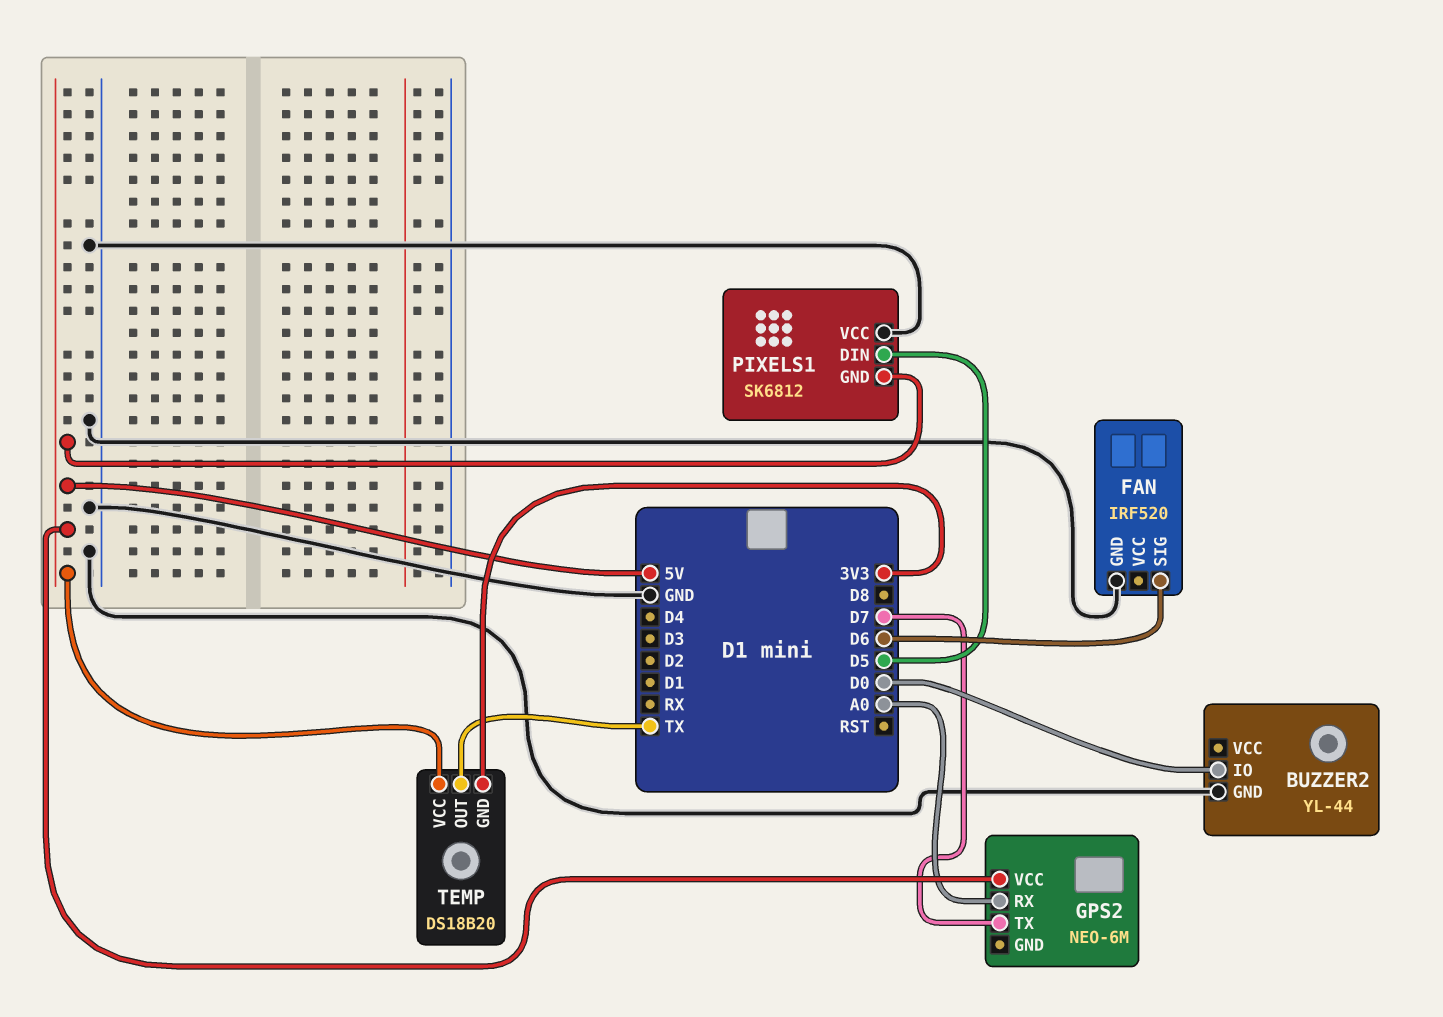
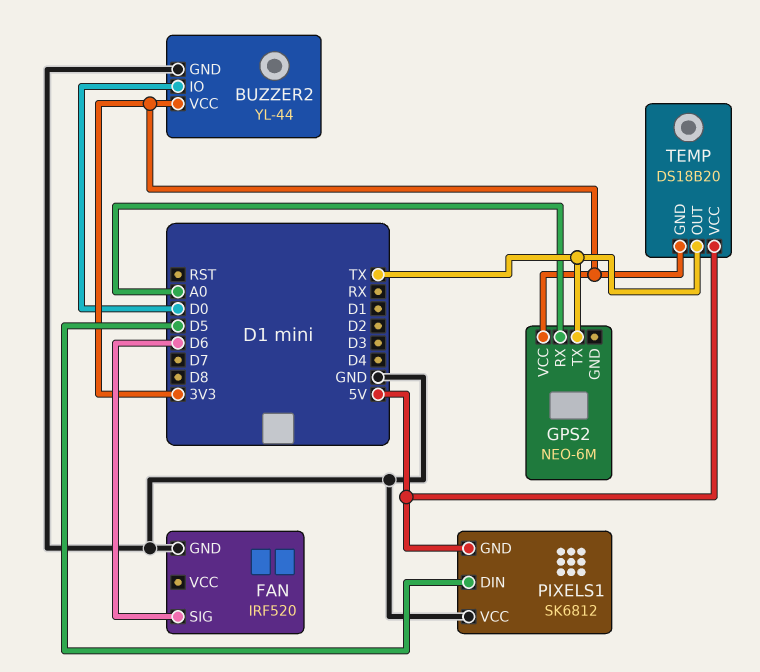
BUZZER2 pin VCC: none -> 3V3
GPS2 pin TX: D7 -> TX
GPS2 pin VCC: 5V -> 3V3

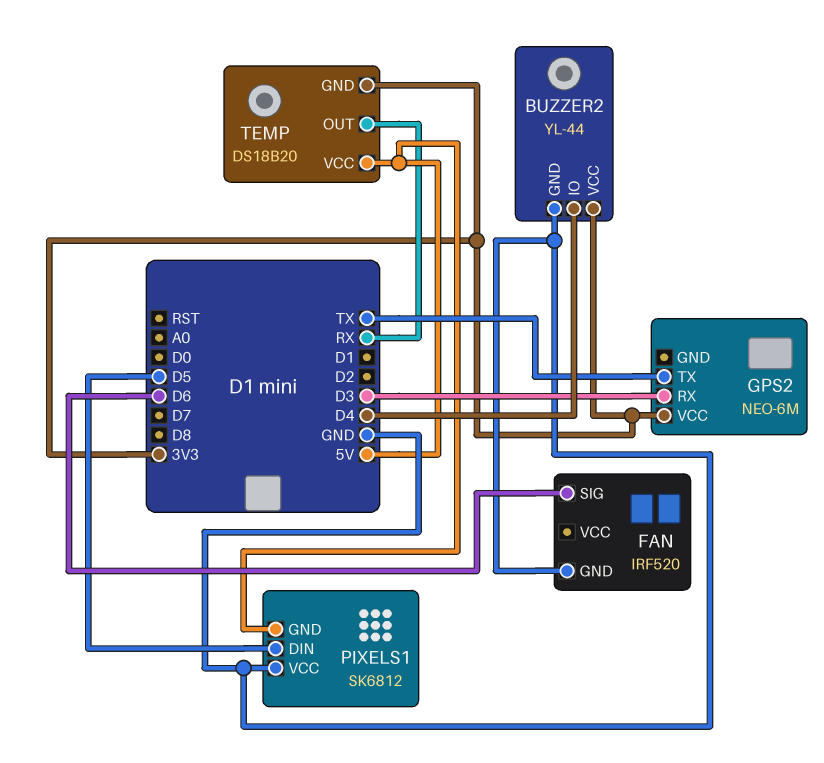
BUZZER2 pin IO: D0 -> D4
GPS2 pin RX: A0 -> D3
TEMP pin OUT: TX -> RX

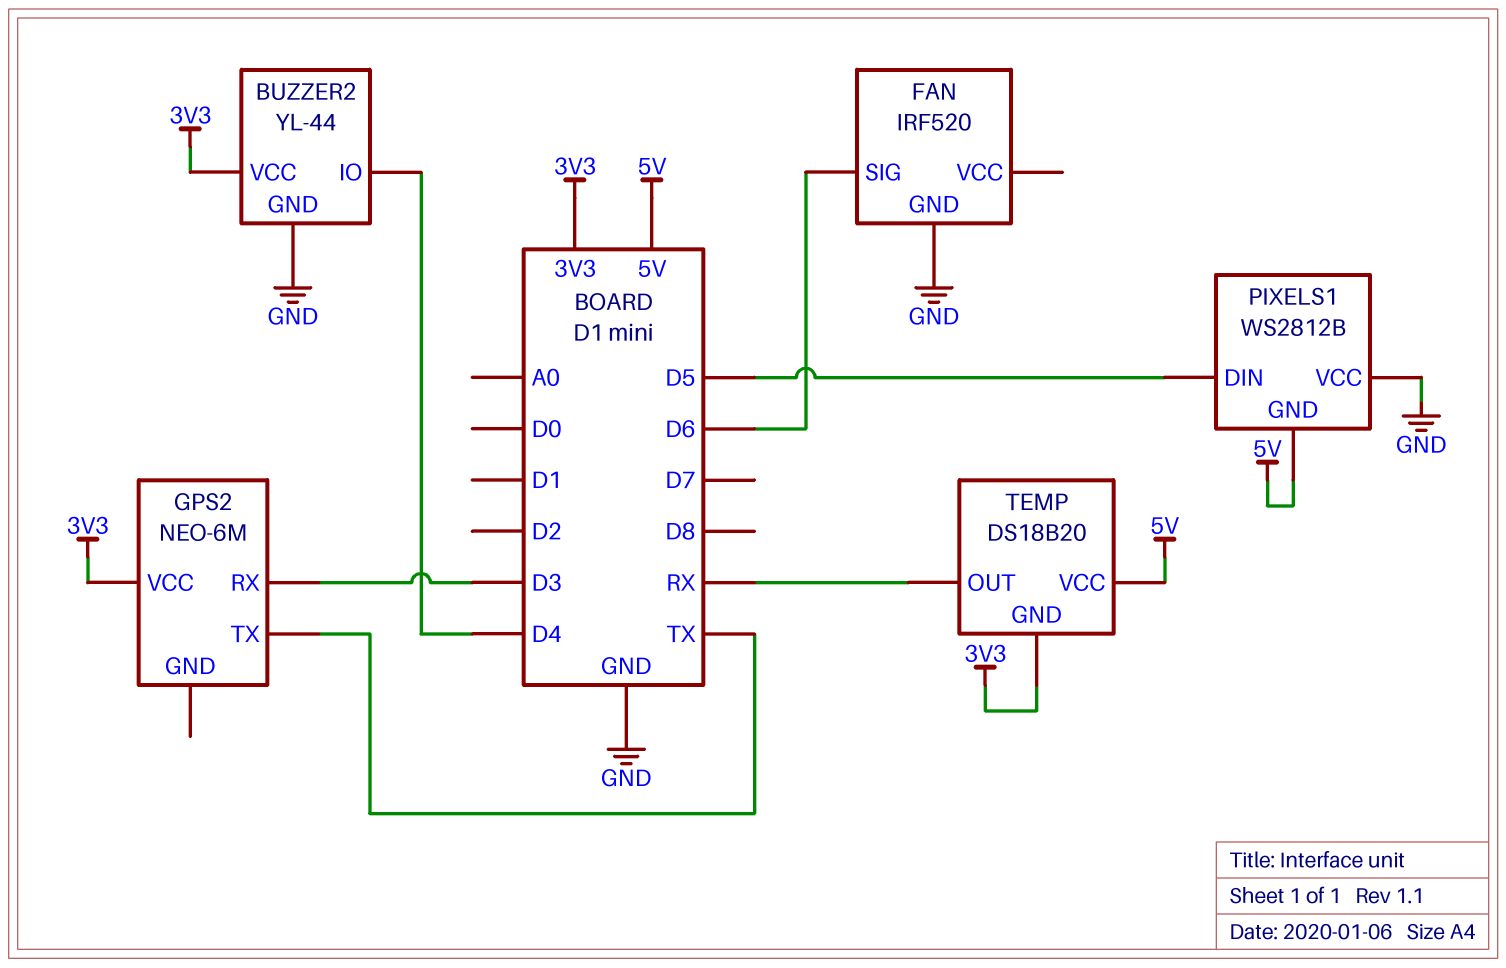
PIXELS1: SK6812 -> WS2812B

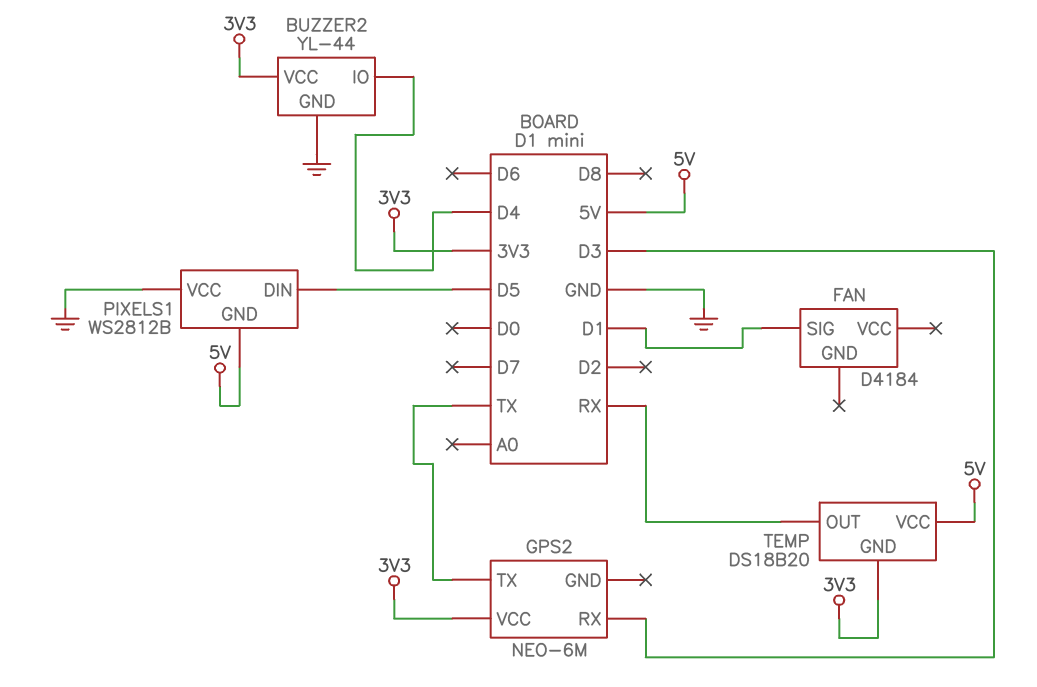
FAN: IRF520 -> D4184
FAN pin GND: GND -> none
FAN pin SIG: D6 -> D1

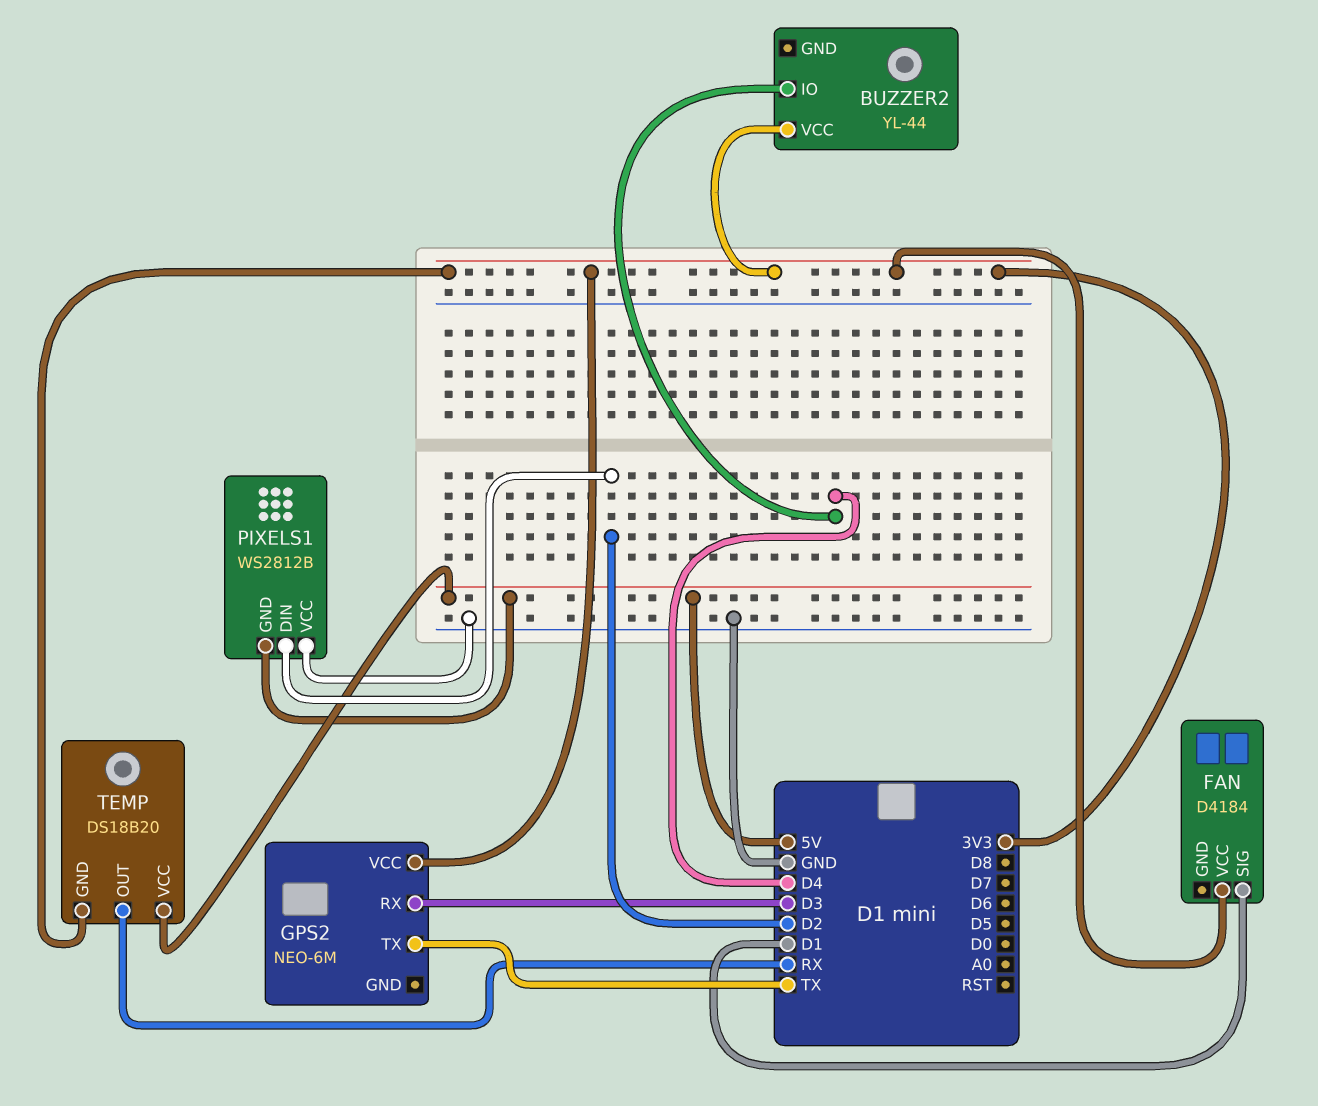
BUZZER2 pin GND: GND -> none
FAN pin VCC: none -> 3V3
PIXELS1 pin DIN: D5 -> D2

